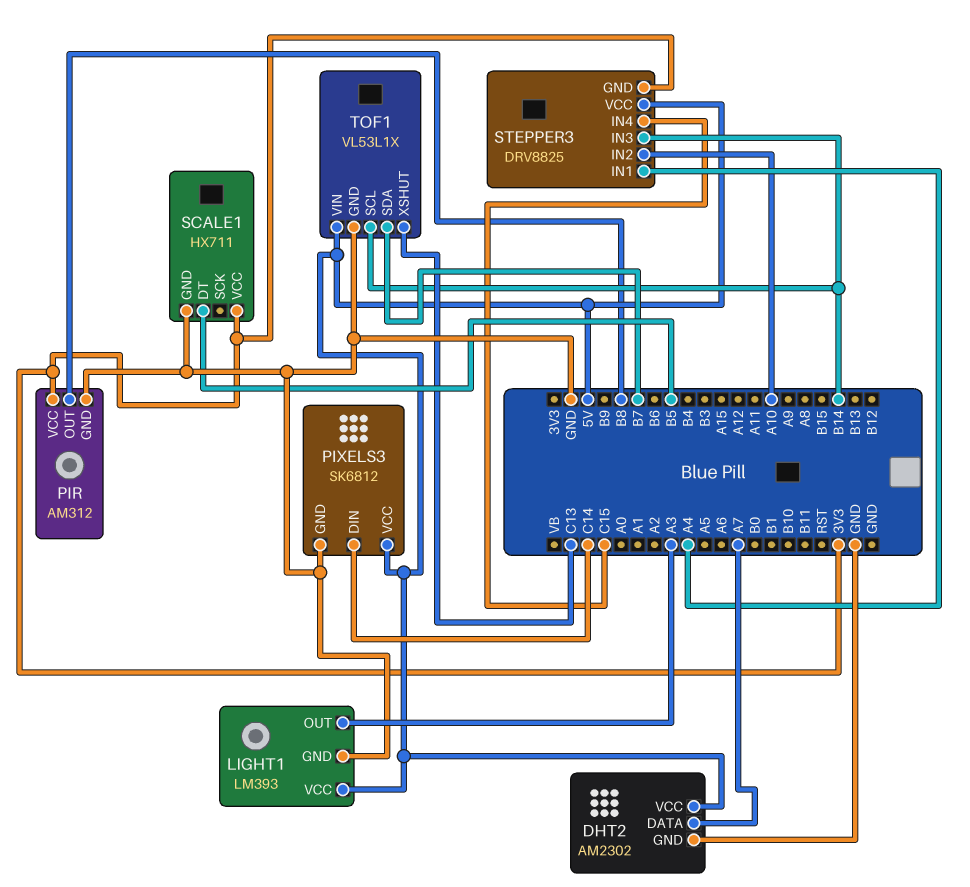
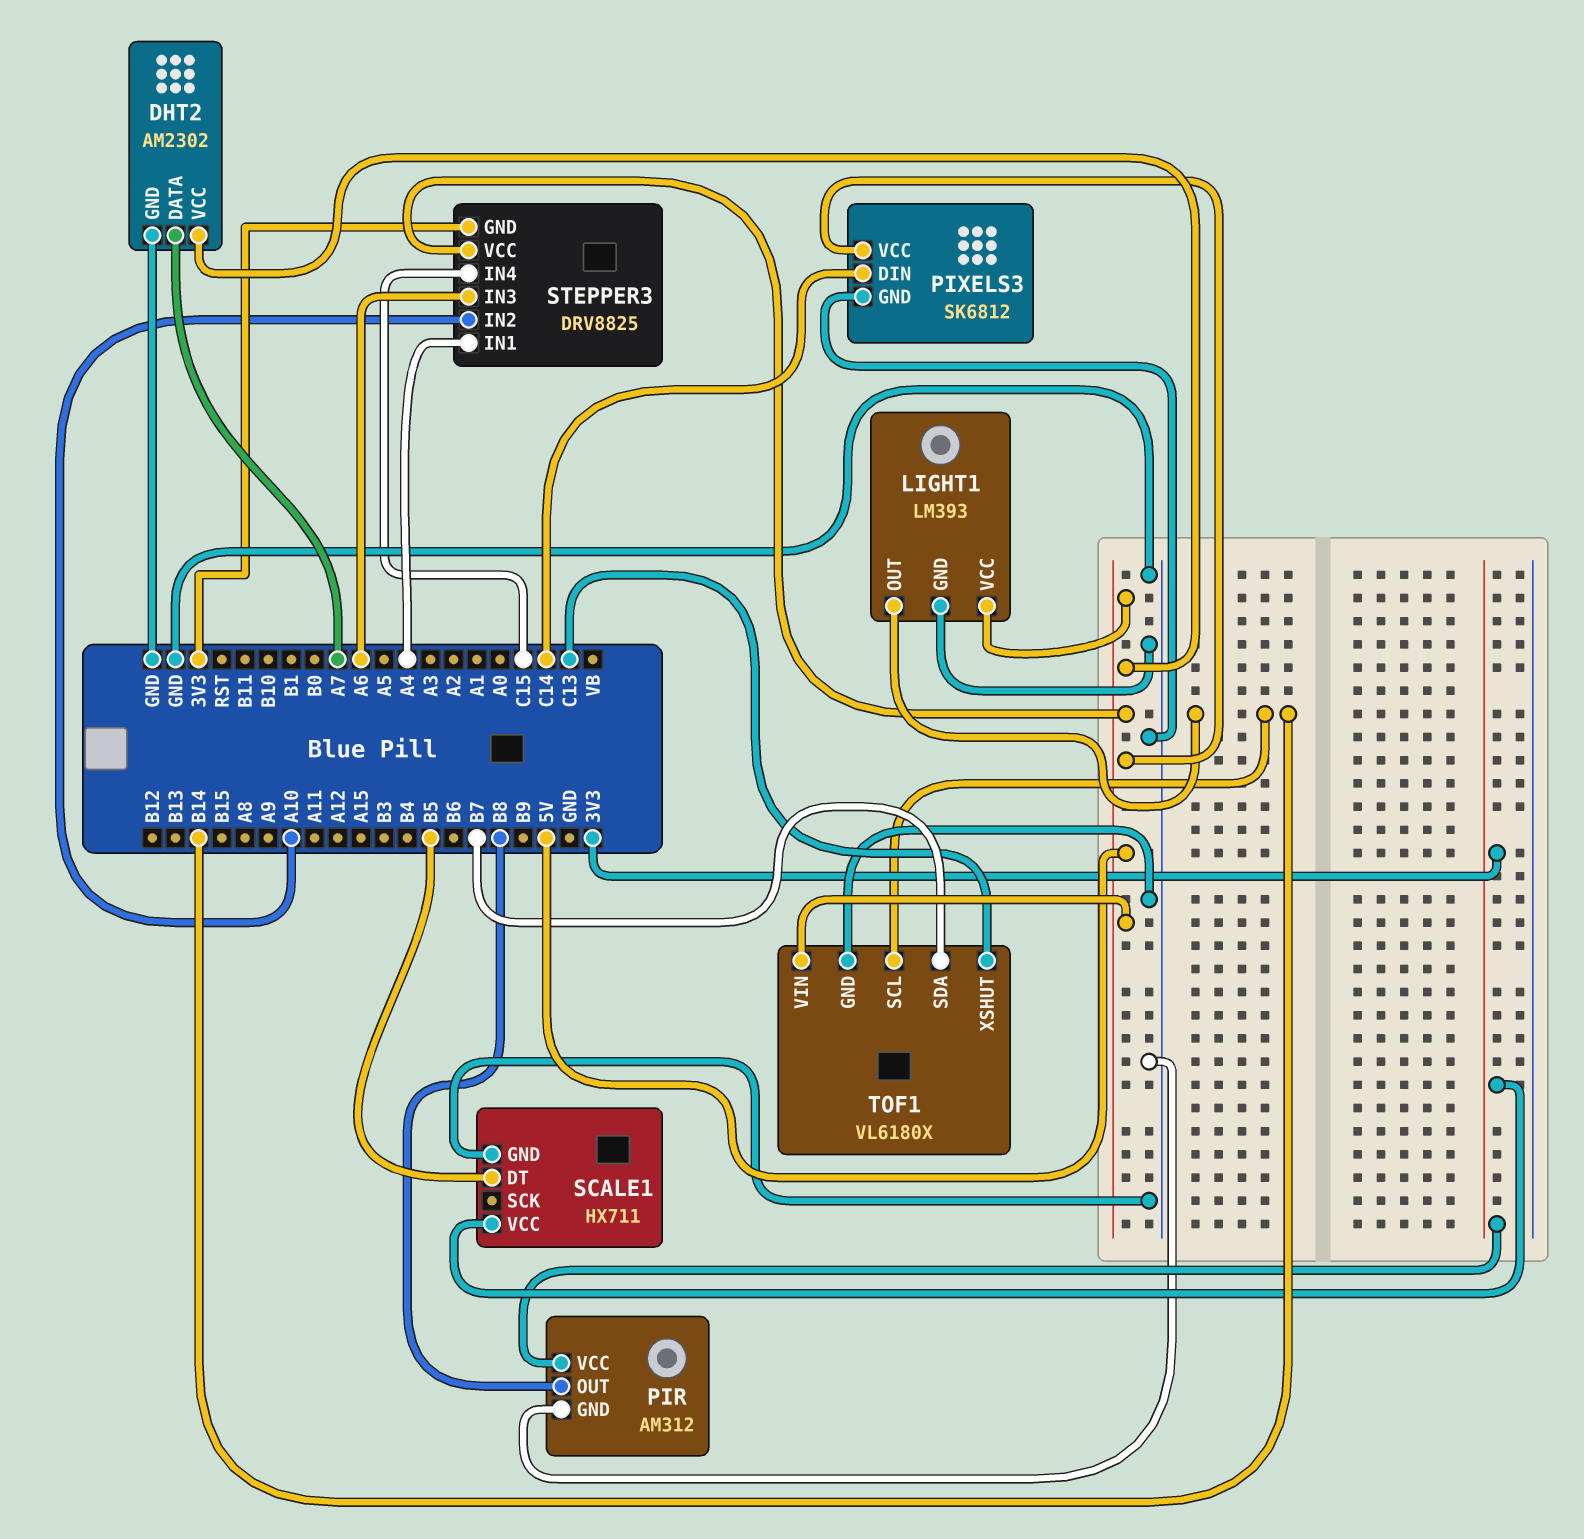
LIGHT1 pin OUT: A3 -> B14
STEPPER3 pin IN3: B14 -> A6
TOF1: VL53L1X -> VL6180X

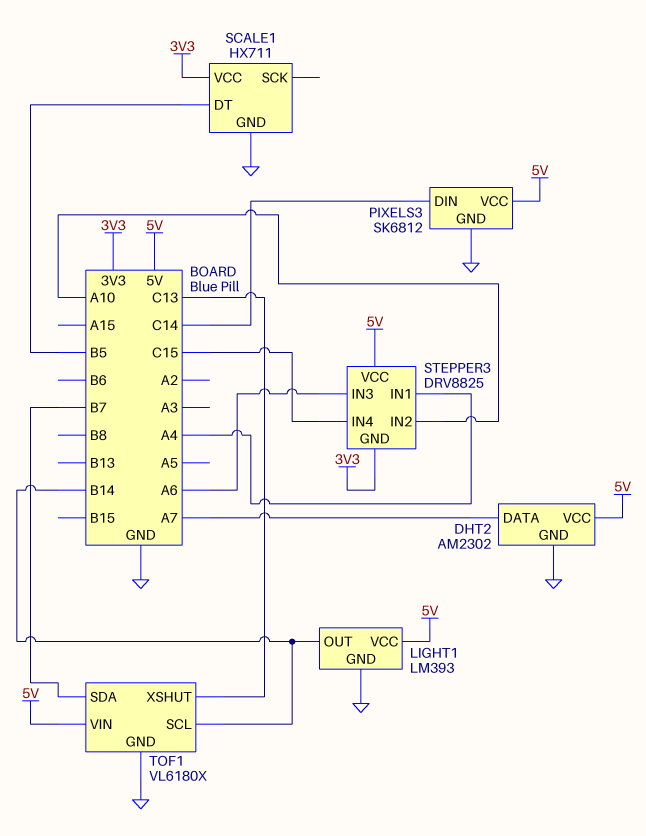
PIR: AM312 -> none
PIR pin GND: GND -> none
PIR pin OUT: B8 -> none
PIR pin VCC: 3V3 -> none

